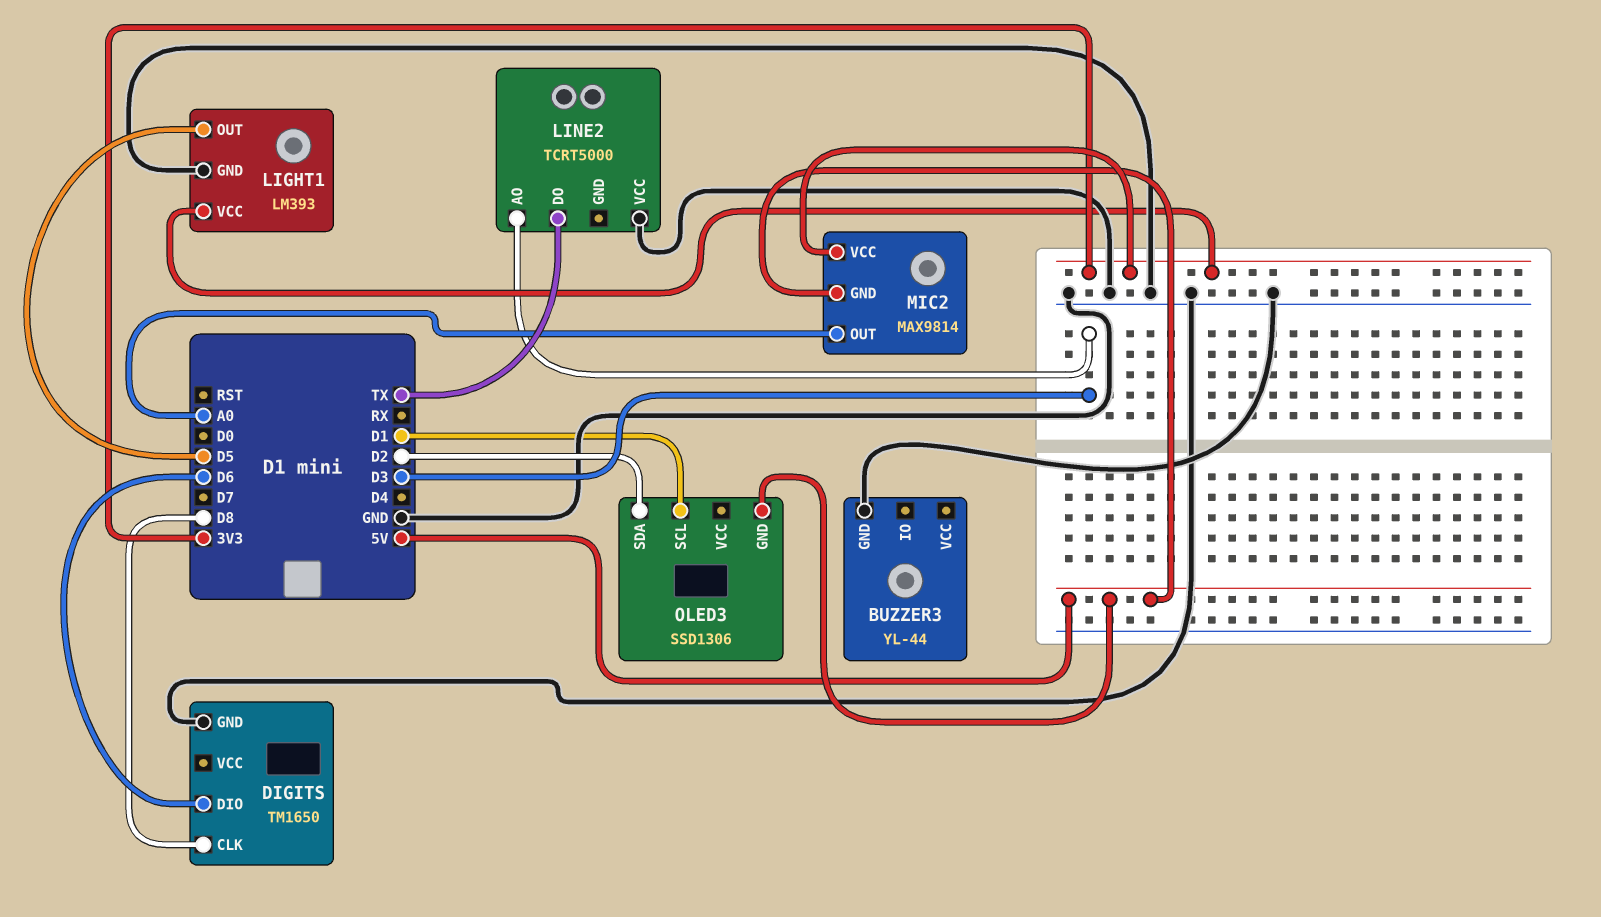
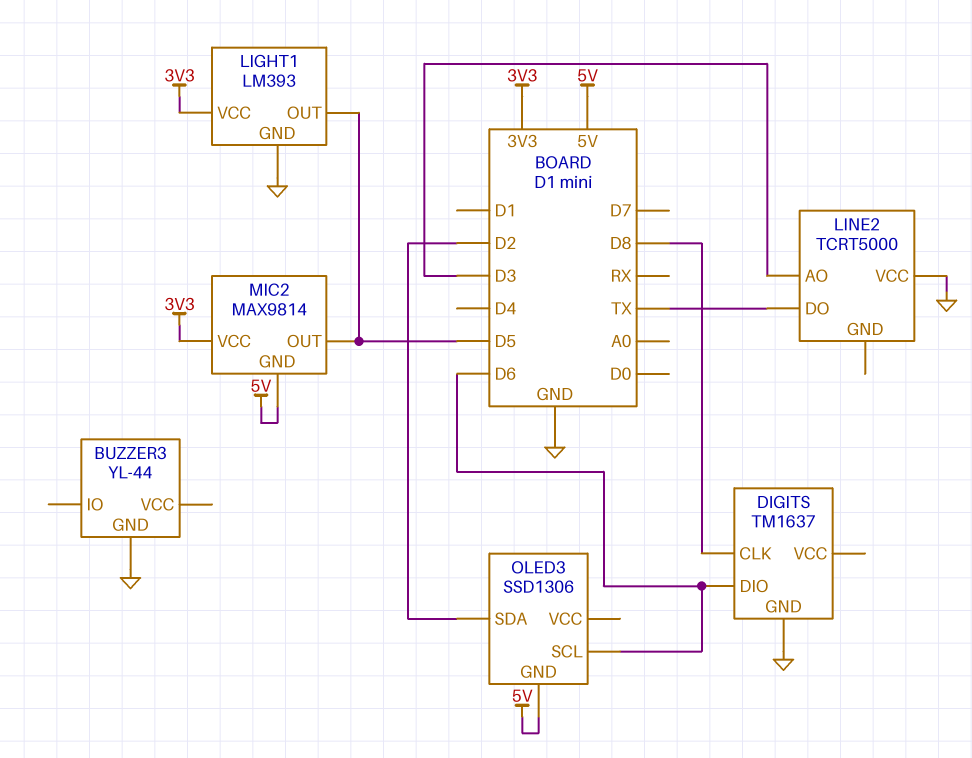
DIGITS: TM1650 -> TM1637
MIC2 pin OUT: A0 -> D5
OLED3 pin SCL: D1 -> D6

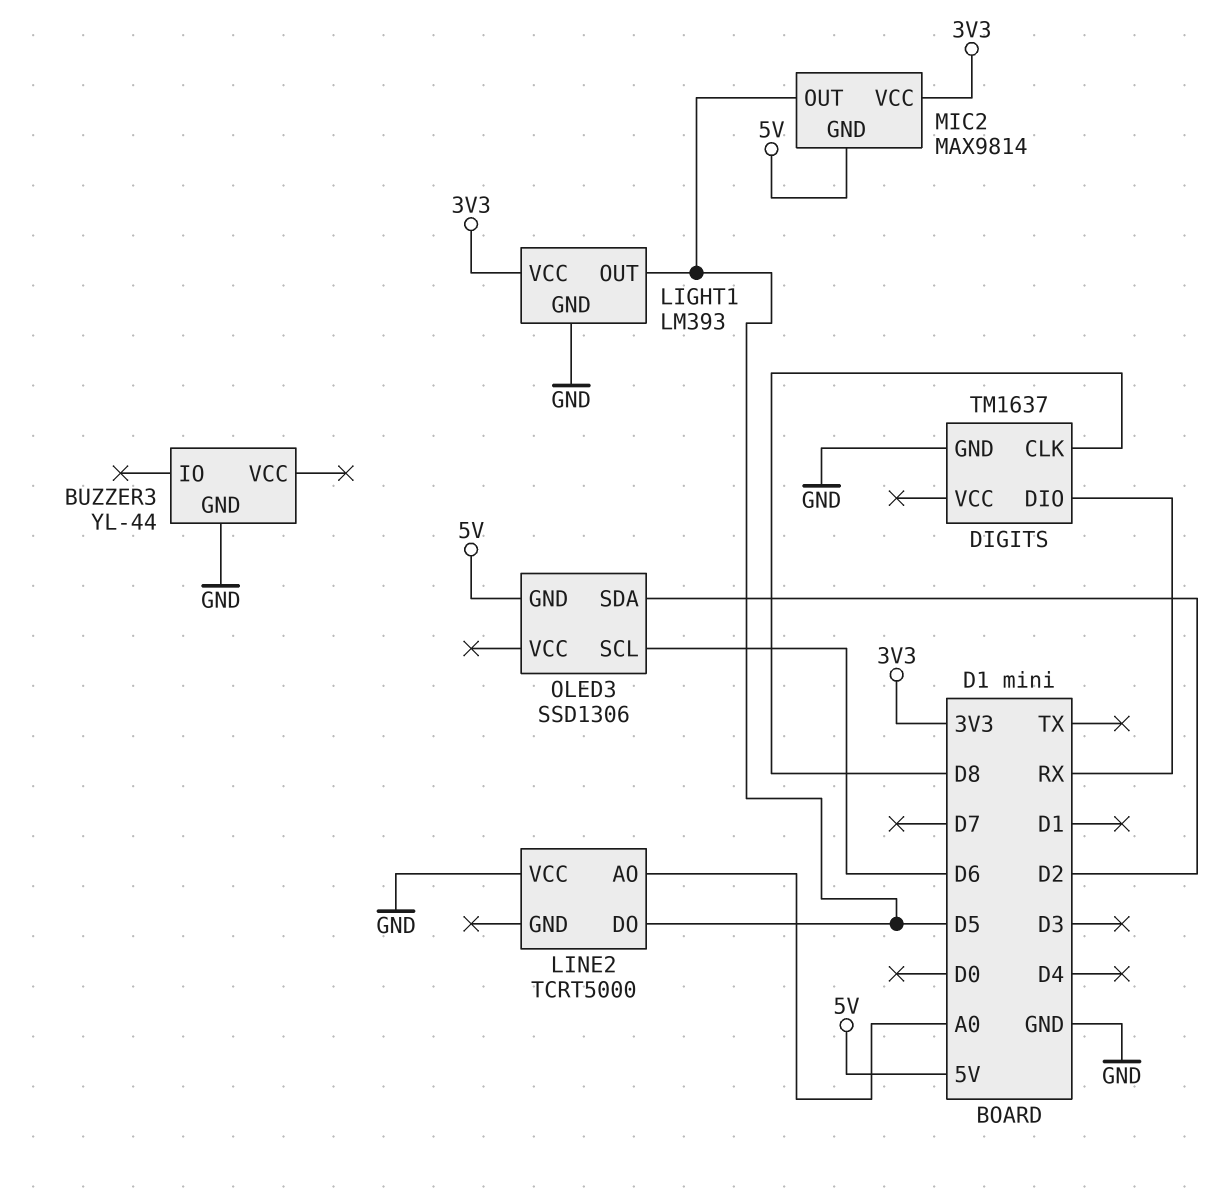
DIGITS pin DIO: D6 -> RX
LINE2 pin AO: D3 -> A0
LINE2 pin DO: TX -> D5

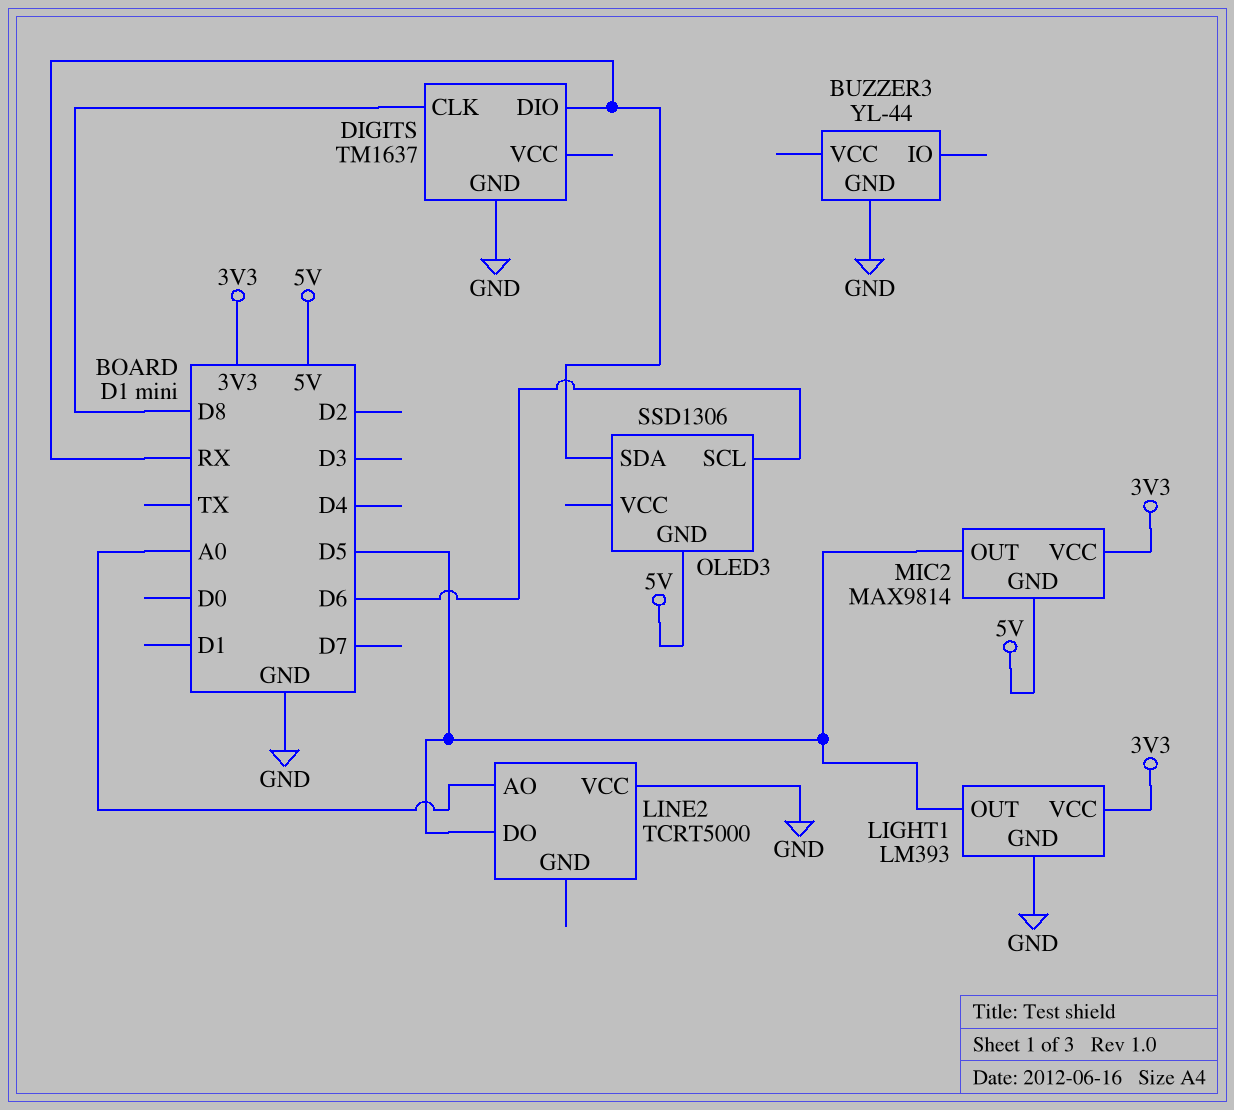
OLED3 pin SDA: D2 -> RX

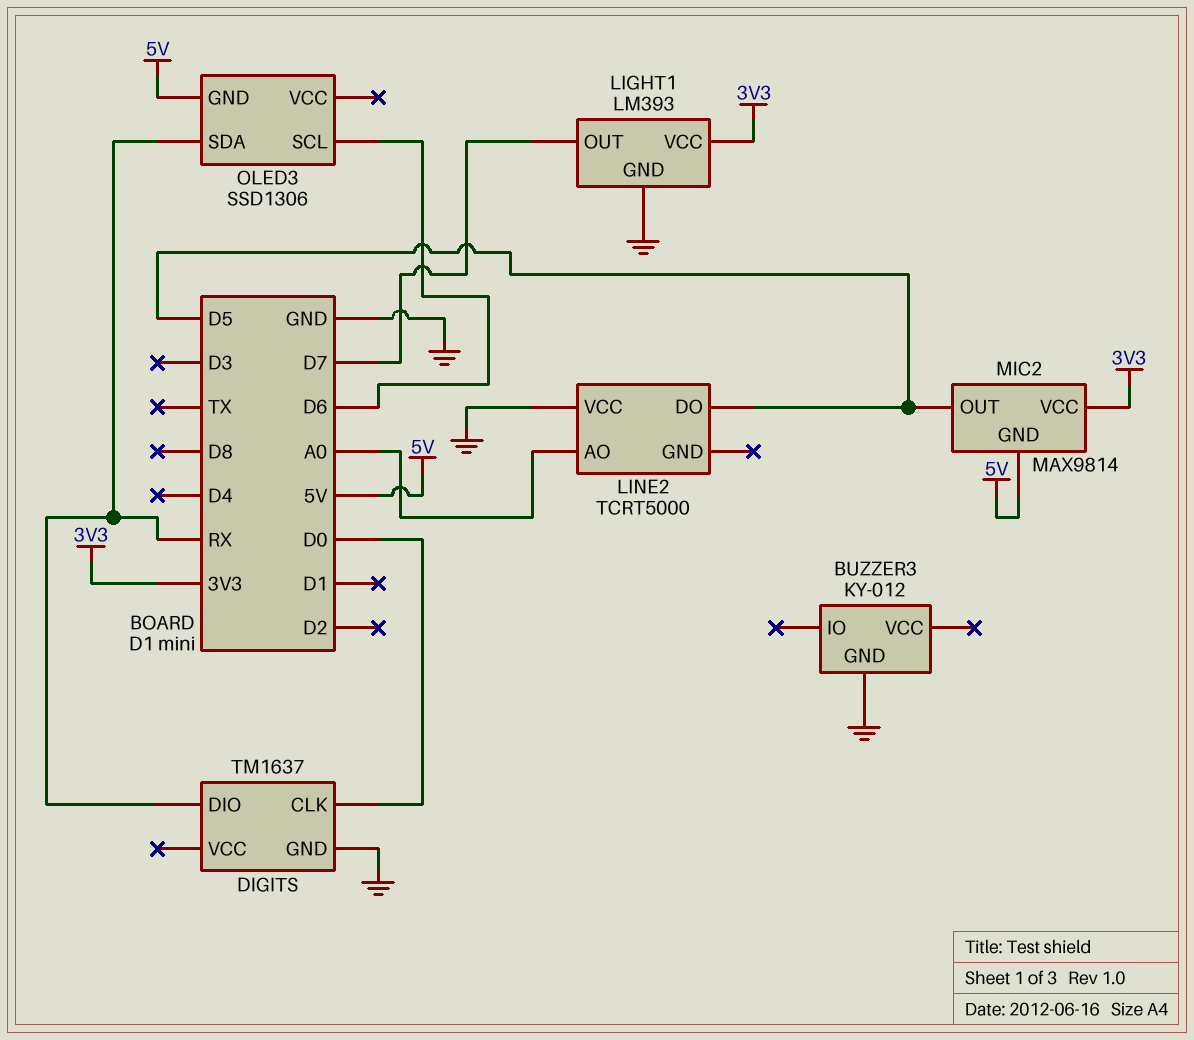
BUZZER3: YL-44 -> KY-012
DIGITS pin CLK: D8 -> D0
LIGHT1 pin OUT: D5 -> D7

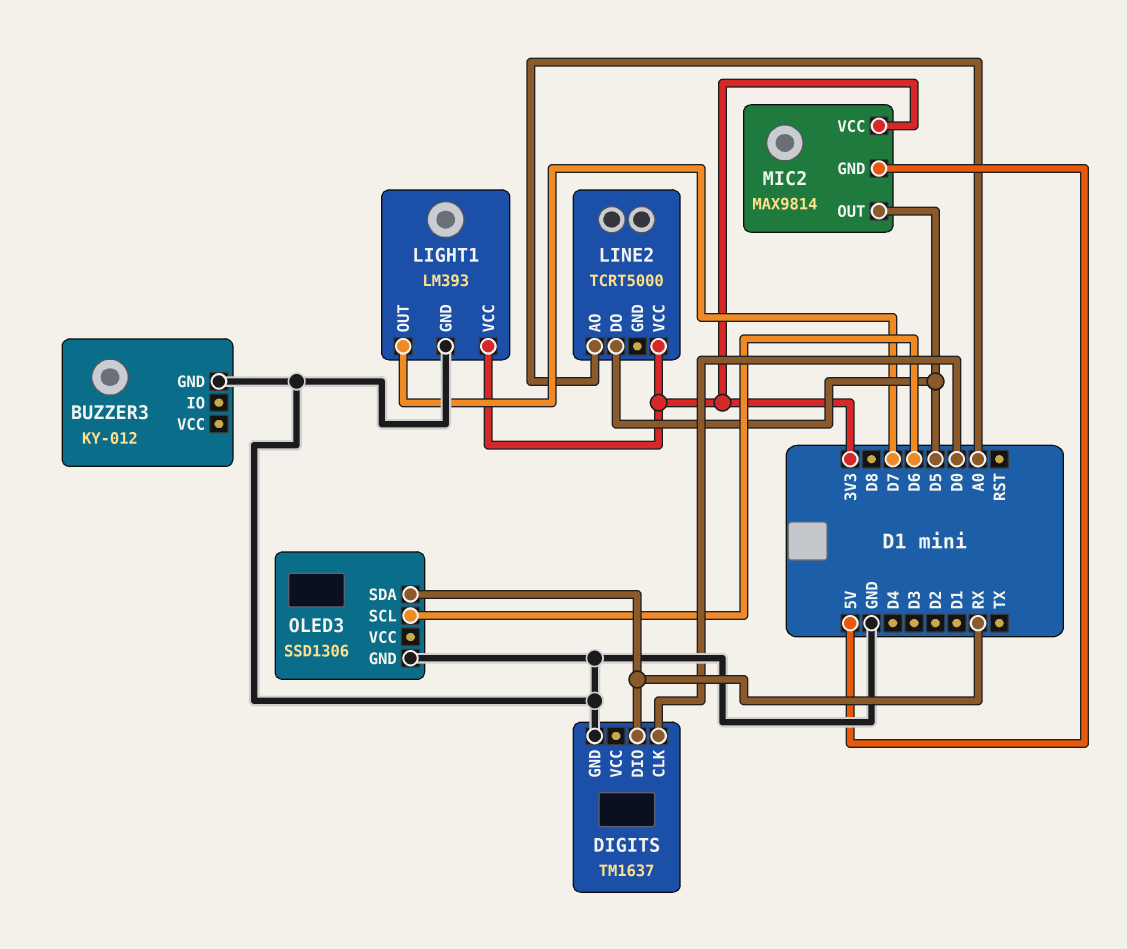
LINE2 pin VCC: GND -> 3V3
OLED3 pin GND: 5V -> GND

